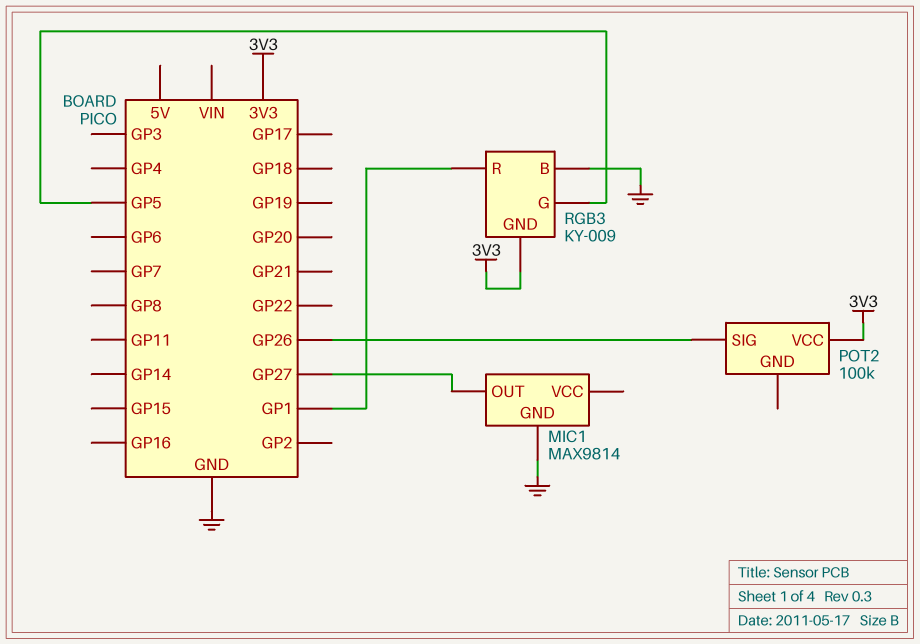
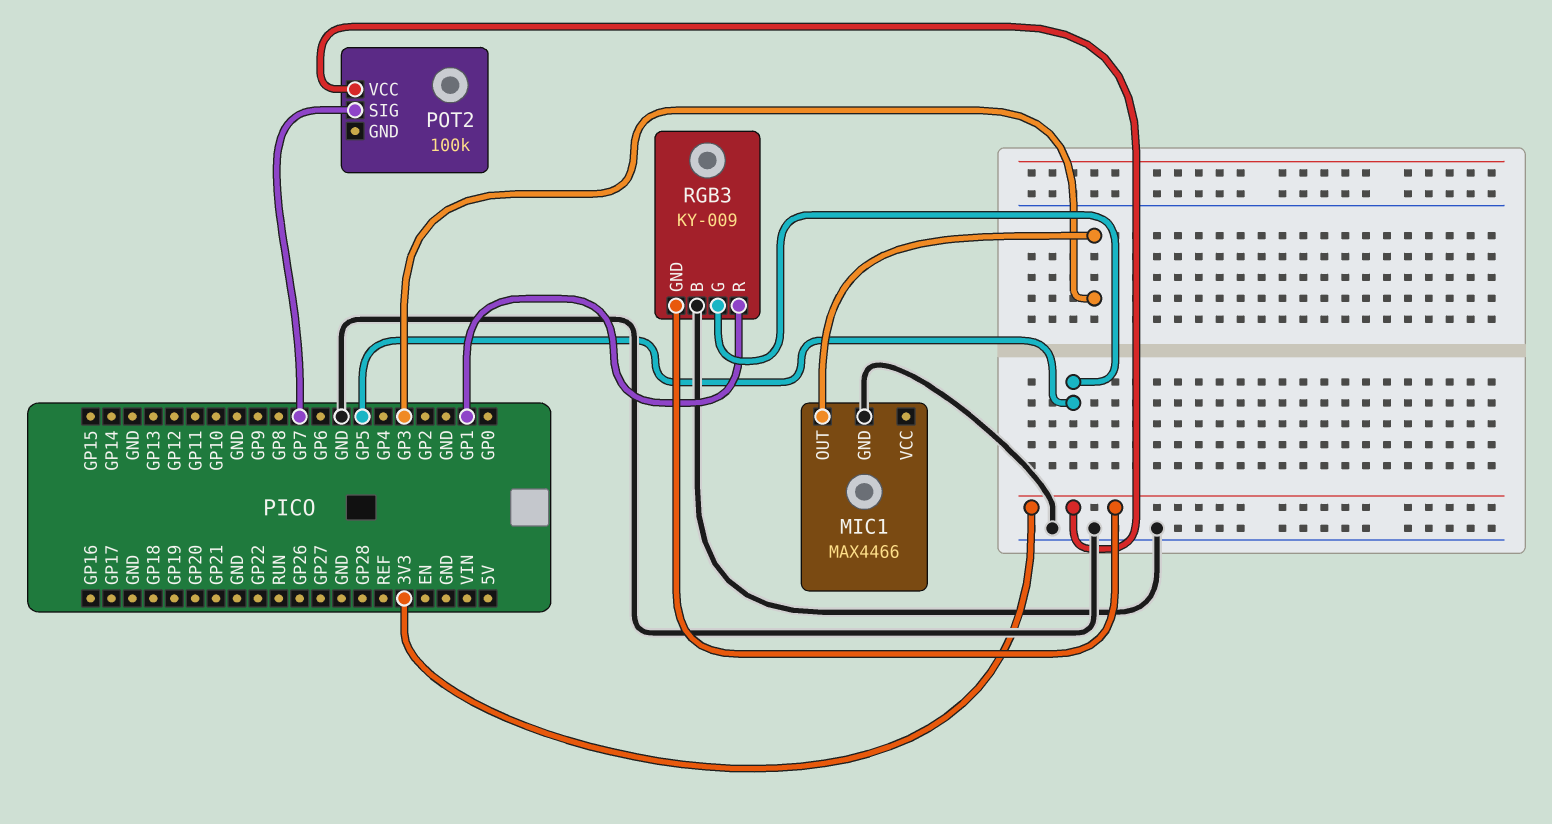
MIC1: MAX9814 -> MAX4466
MIC1 pin OUT: GP27 -> GP3
POT2 pin SIG: GP26 -> GP7

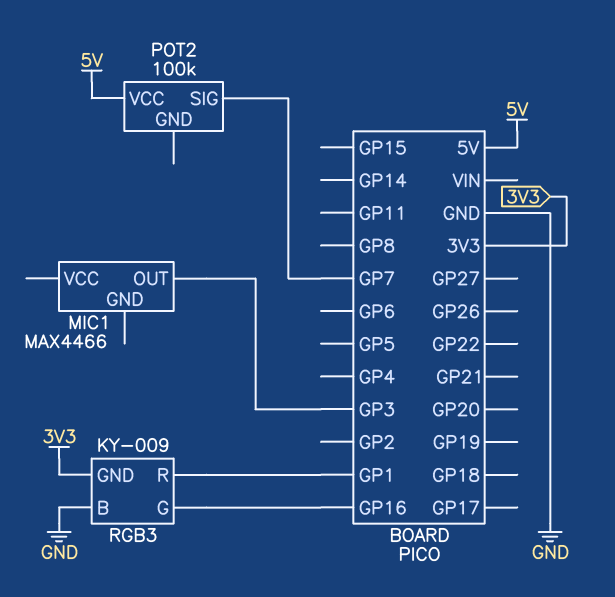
MIC1 pin GND: GND -> none
POT2 pin VCC: 3V3 -> 5V
RGB3 pin G: GP5 -> GP16

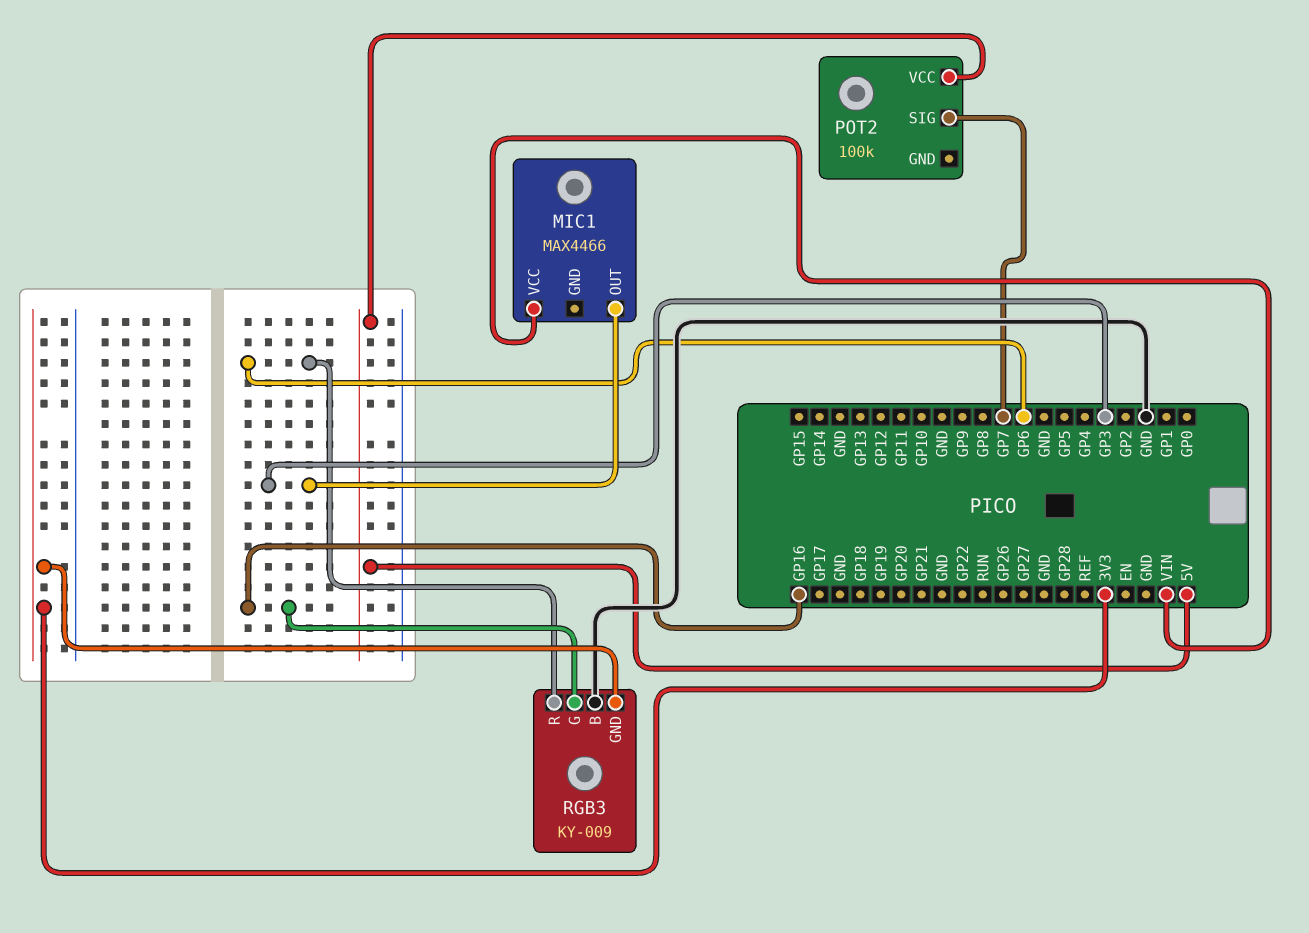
MIC1 pin VCC: none -> VIN
RGB3 pin R: GP1 -> GP6

